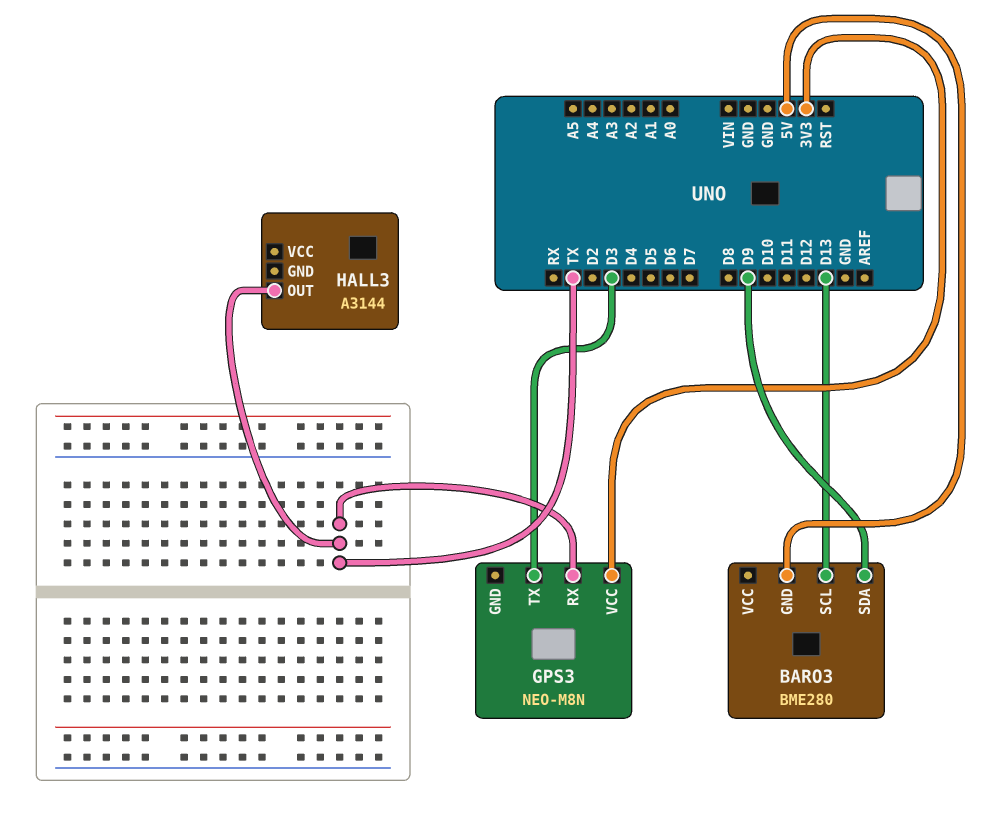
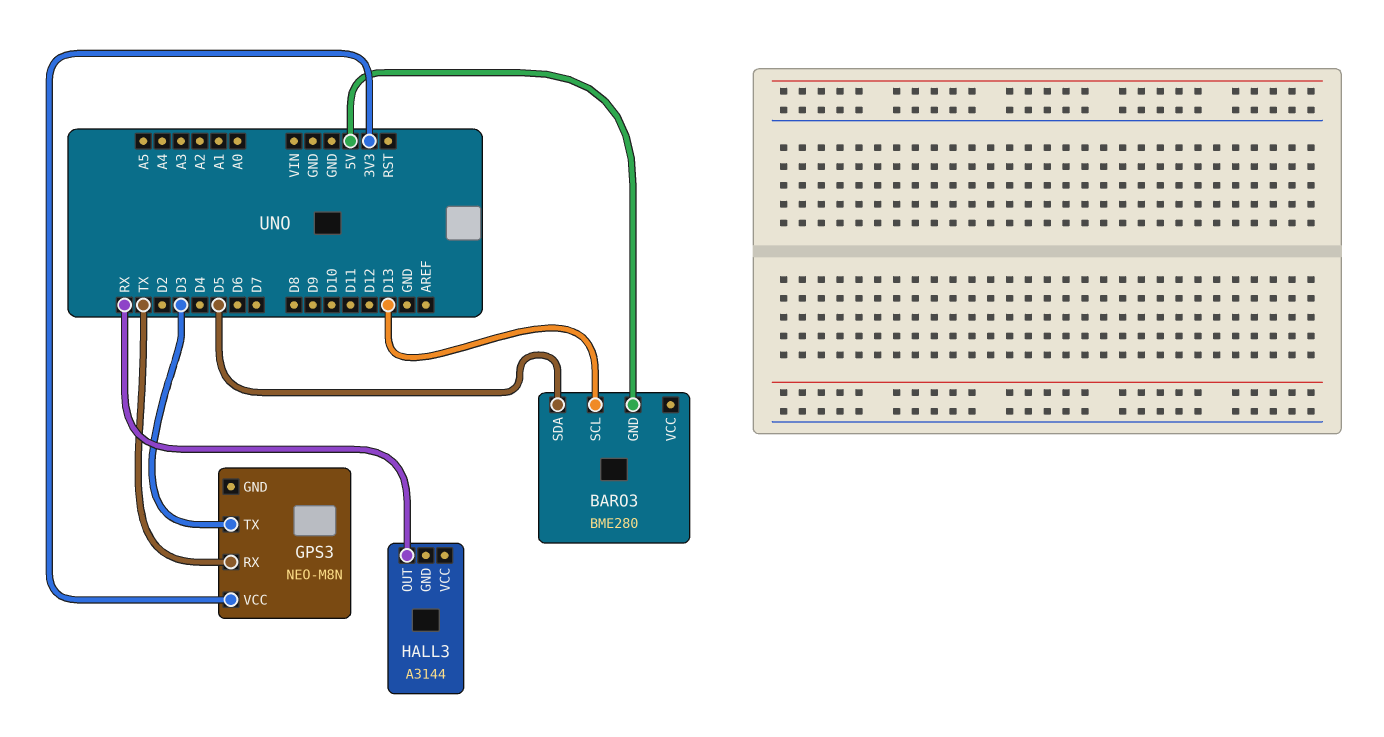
BARO3 pin SDA: D9 -> D5
HALL3 pin OUT: TX -> RX

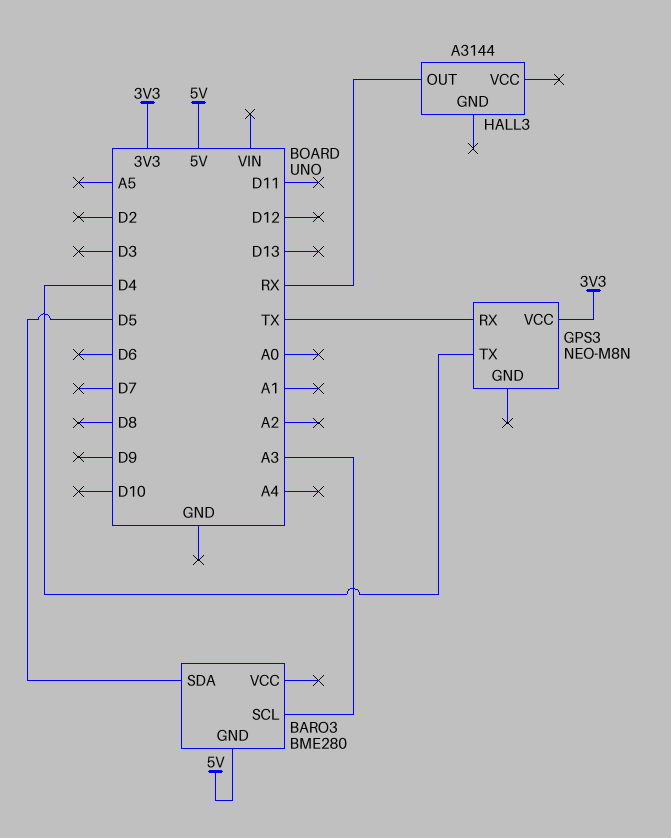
BARO3 pin SCL: D13 -> A3
GPS3 pin TX: D3 -> D4

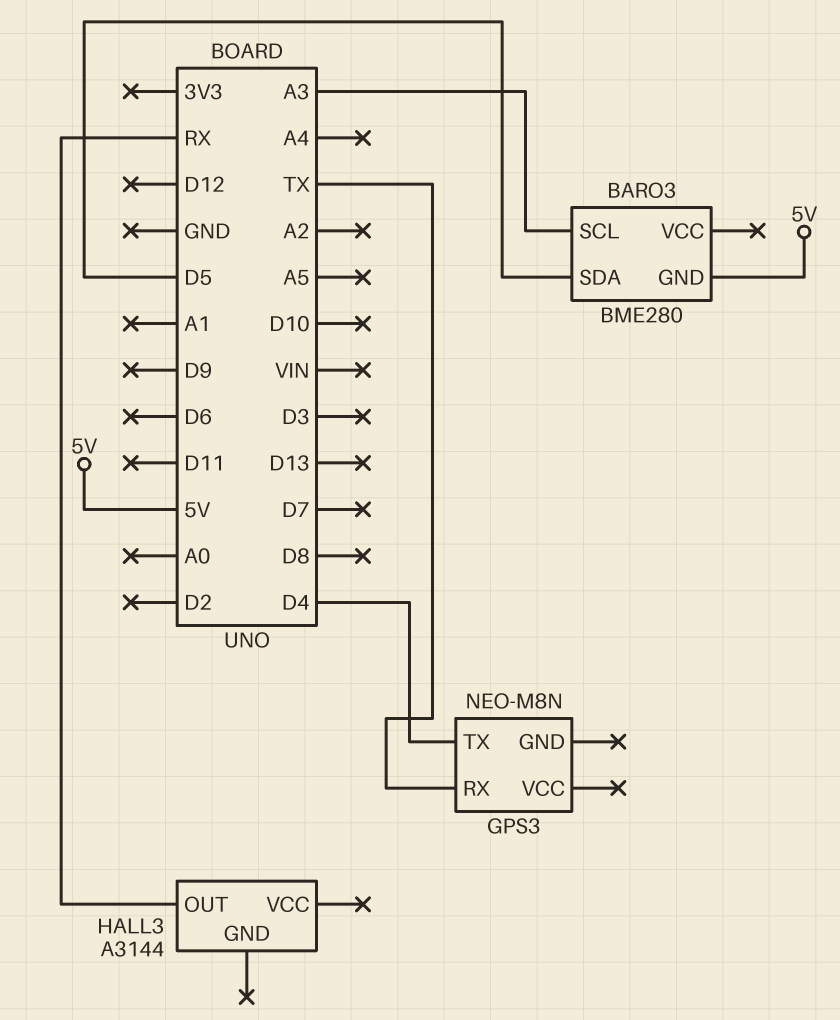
GPS3 pin VCC: 3V3 -> none

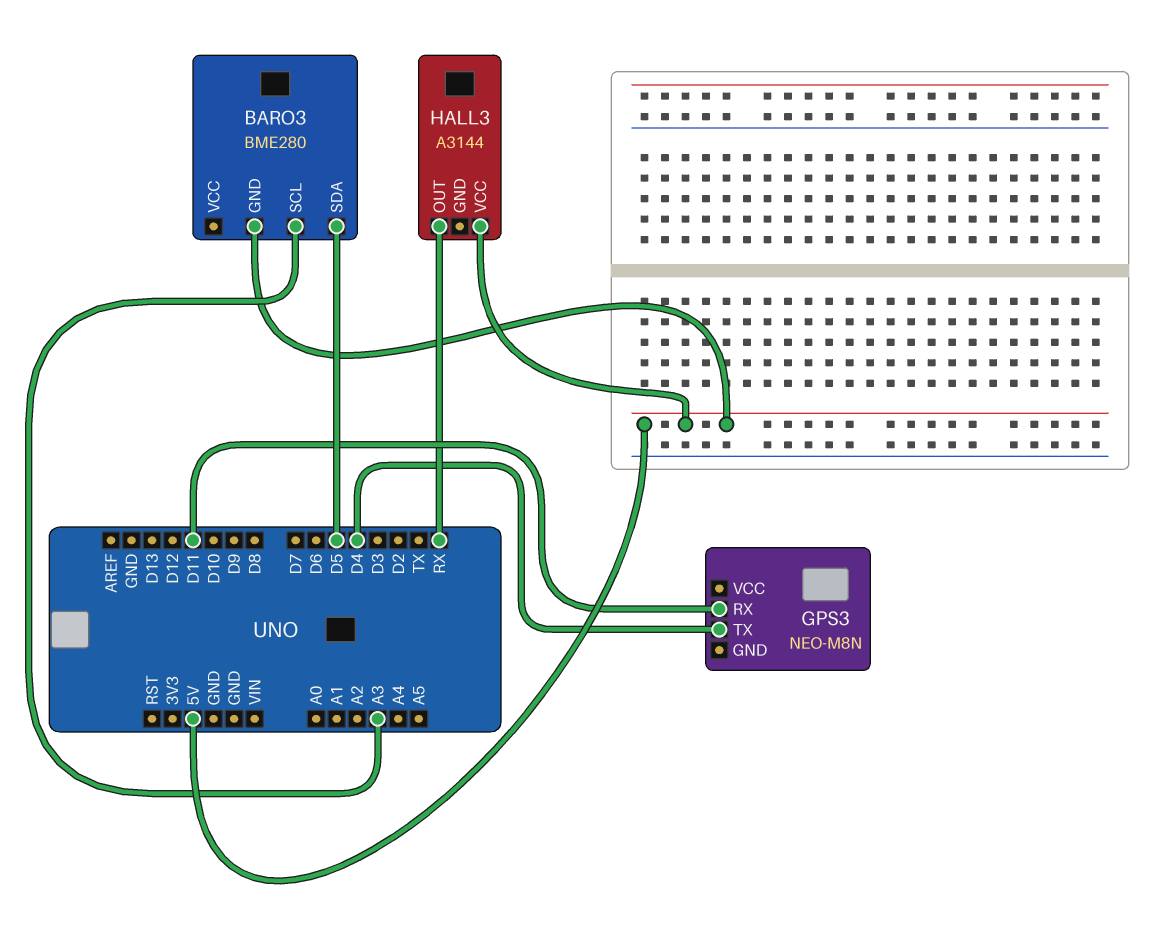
GPS3 pin RX: TX -> D11
HALL3 pin VCC: none -> 5V

